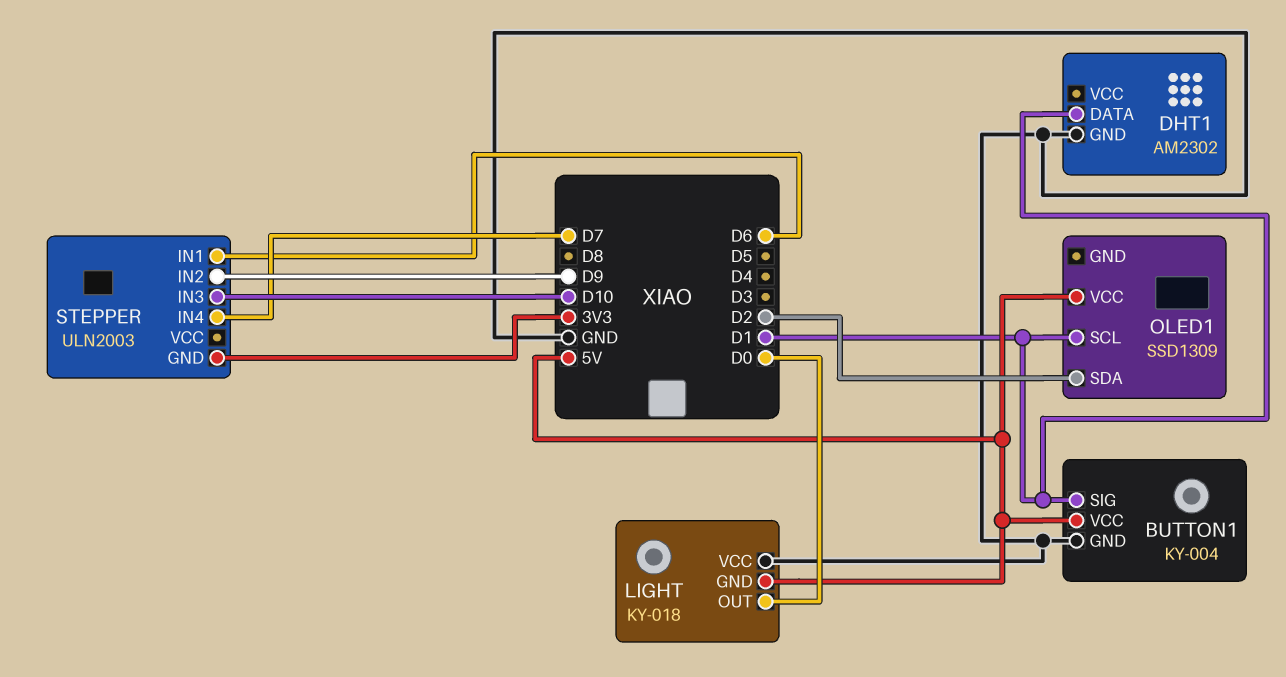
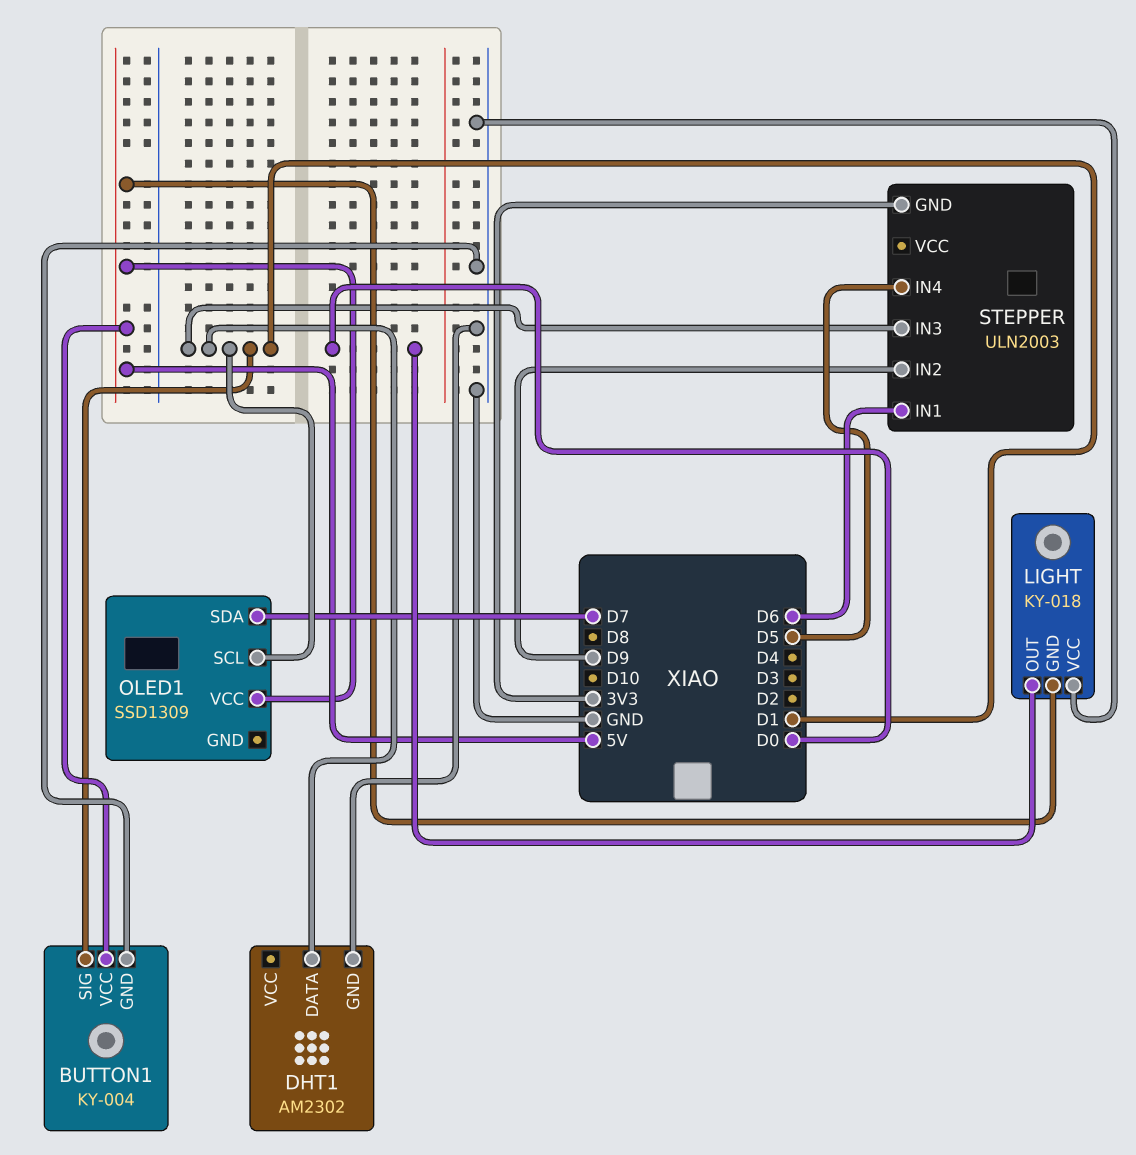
OLED1 pin SDA: D2 -> D7
STEPPER pin IN3: D10 -> D1
STEPPER pin IN4: D7 -> D5

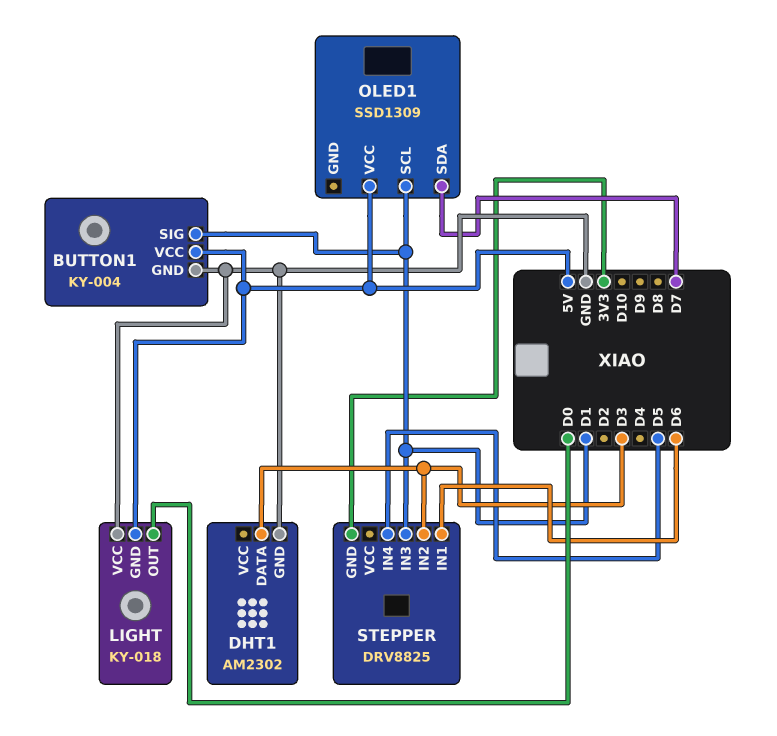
DHT1 pin DATA: D1 -> D3
STEPPER: ULN2003 -> DRV8825
STEPPER pin IN2: D9 -> D3

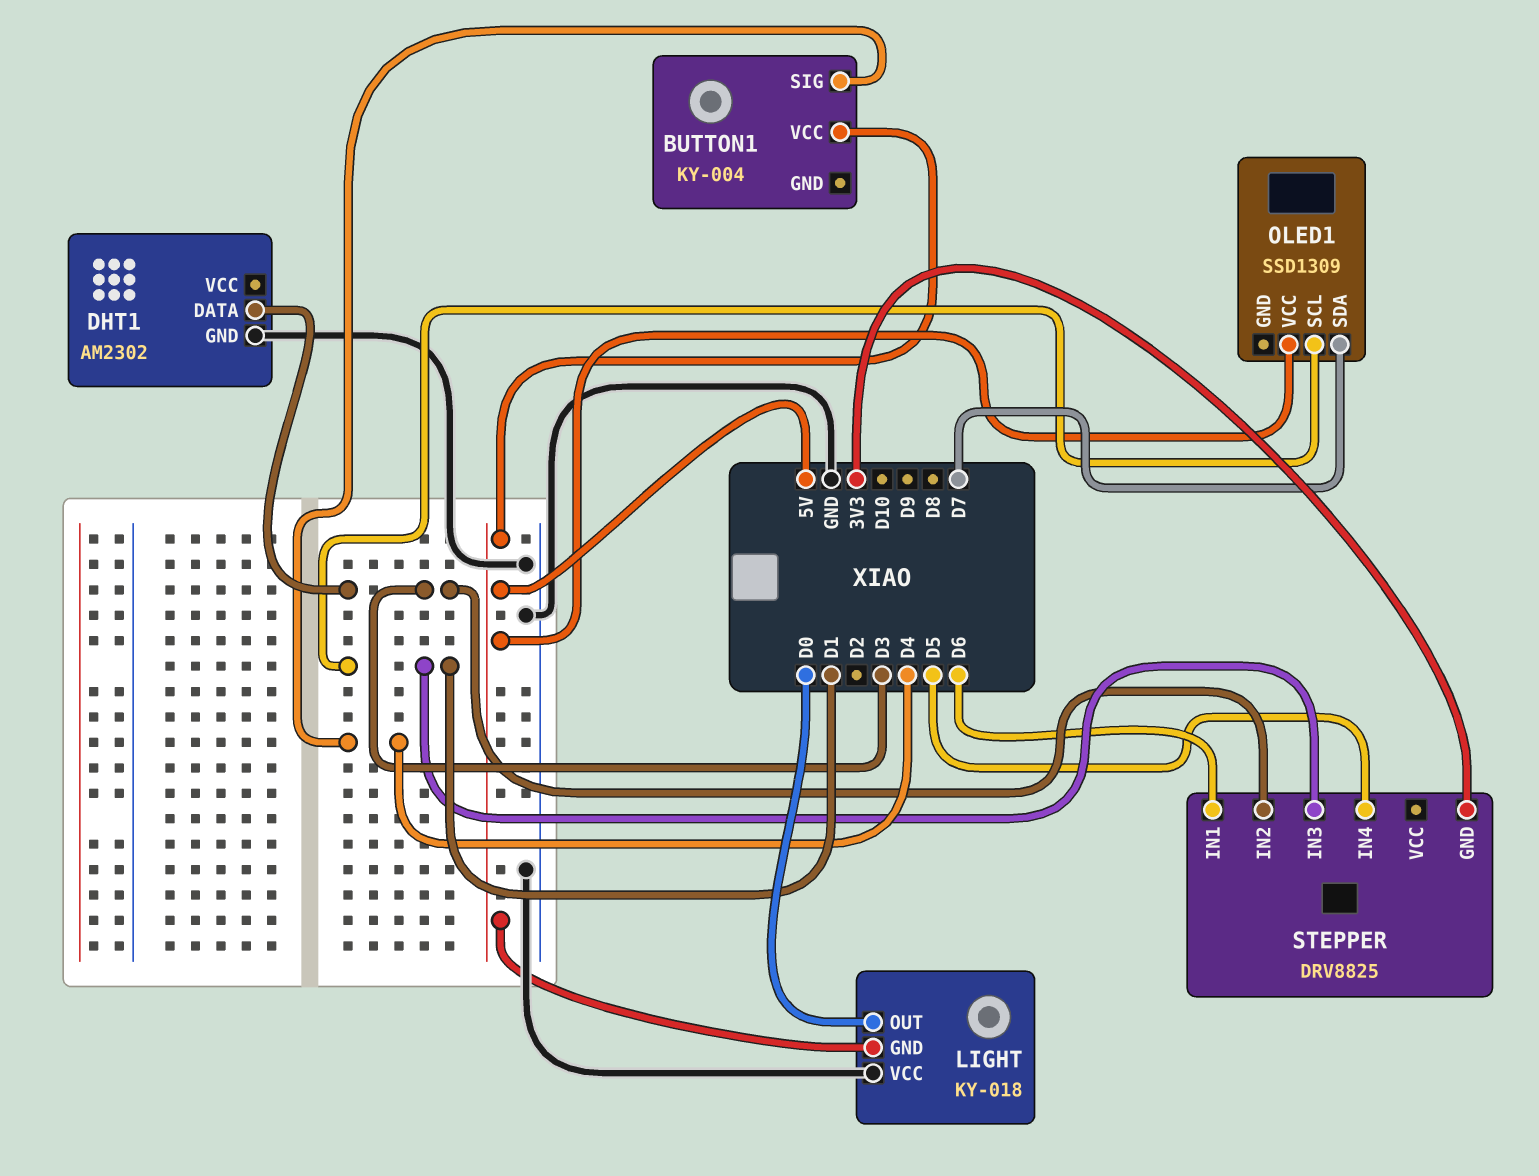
BUTTON1 pin GND: GND -> none
BUTTON1 pin SIG: D1 -> D4

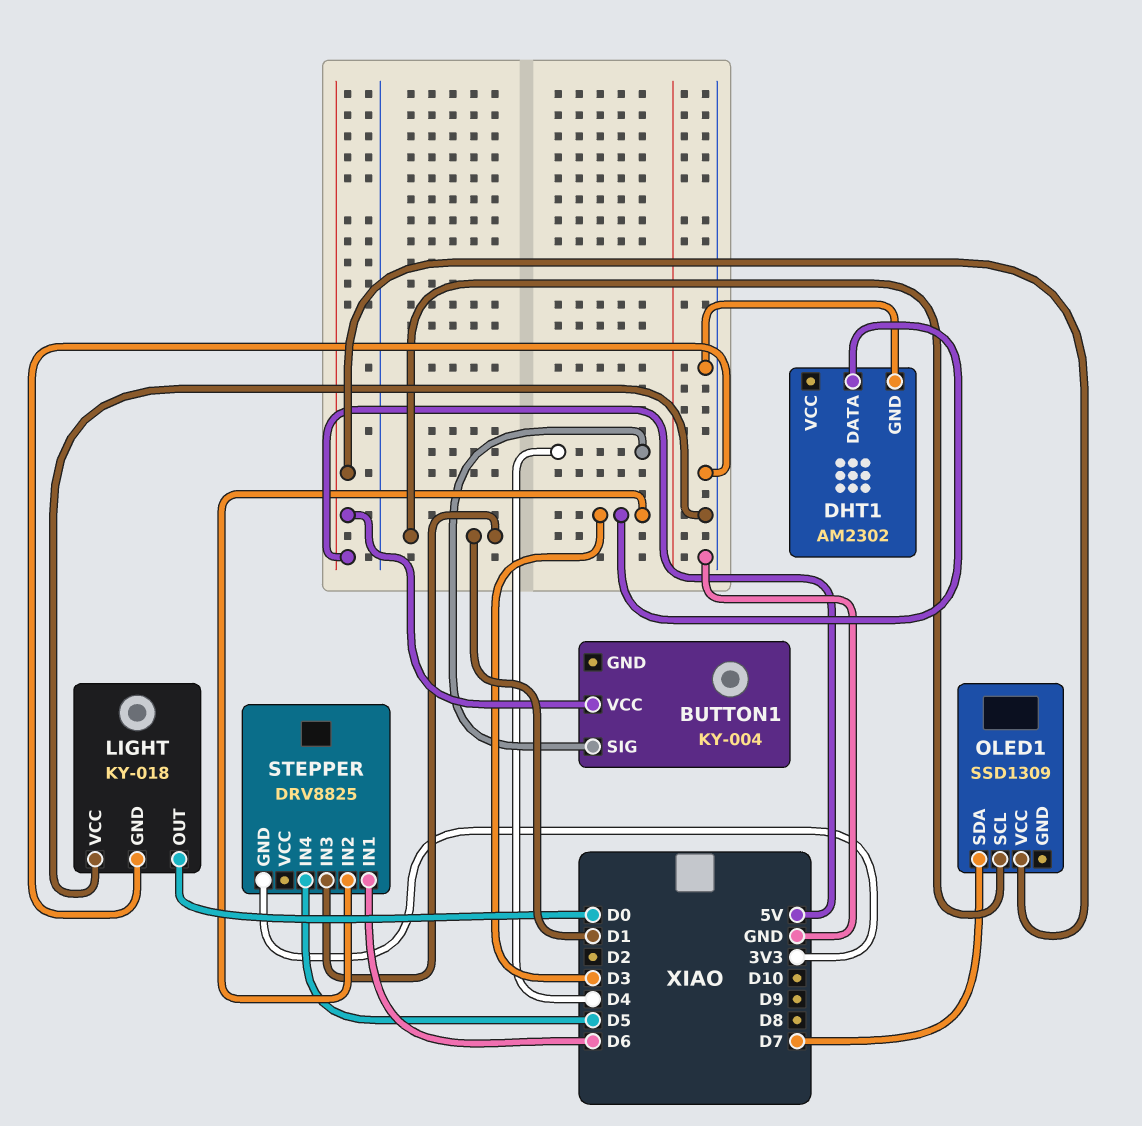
LIGHT pin GND: 5V -> GND

